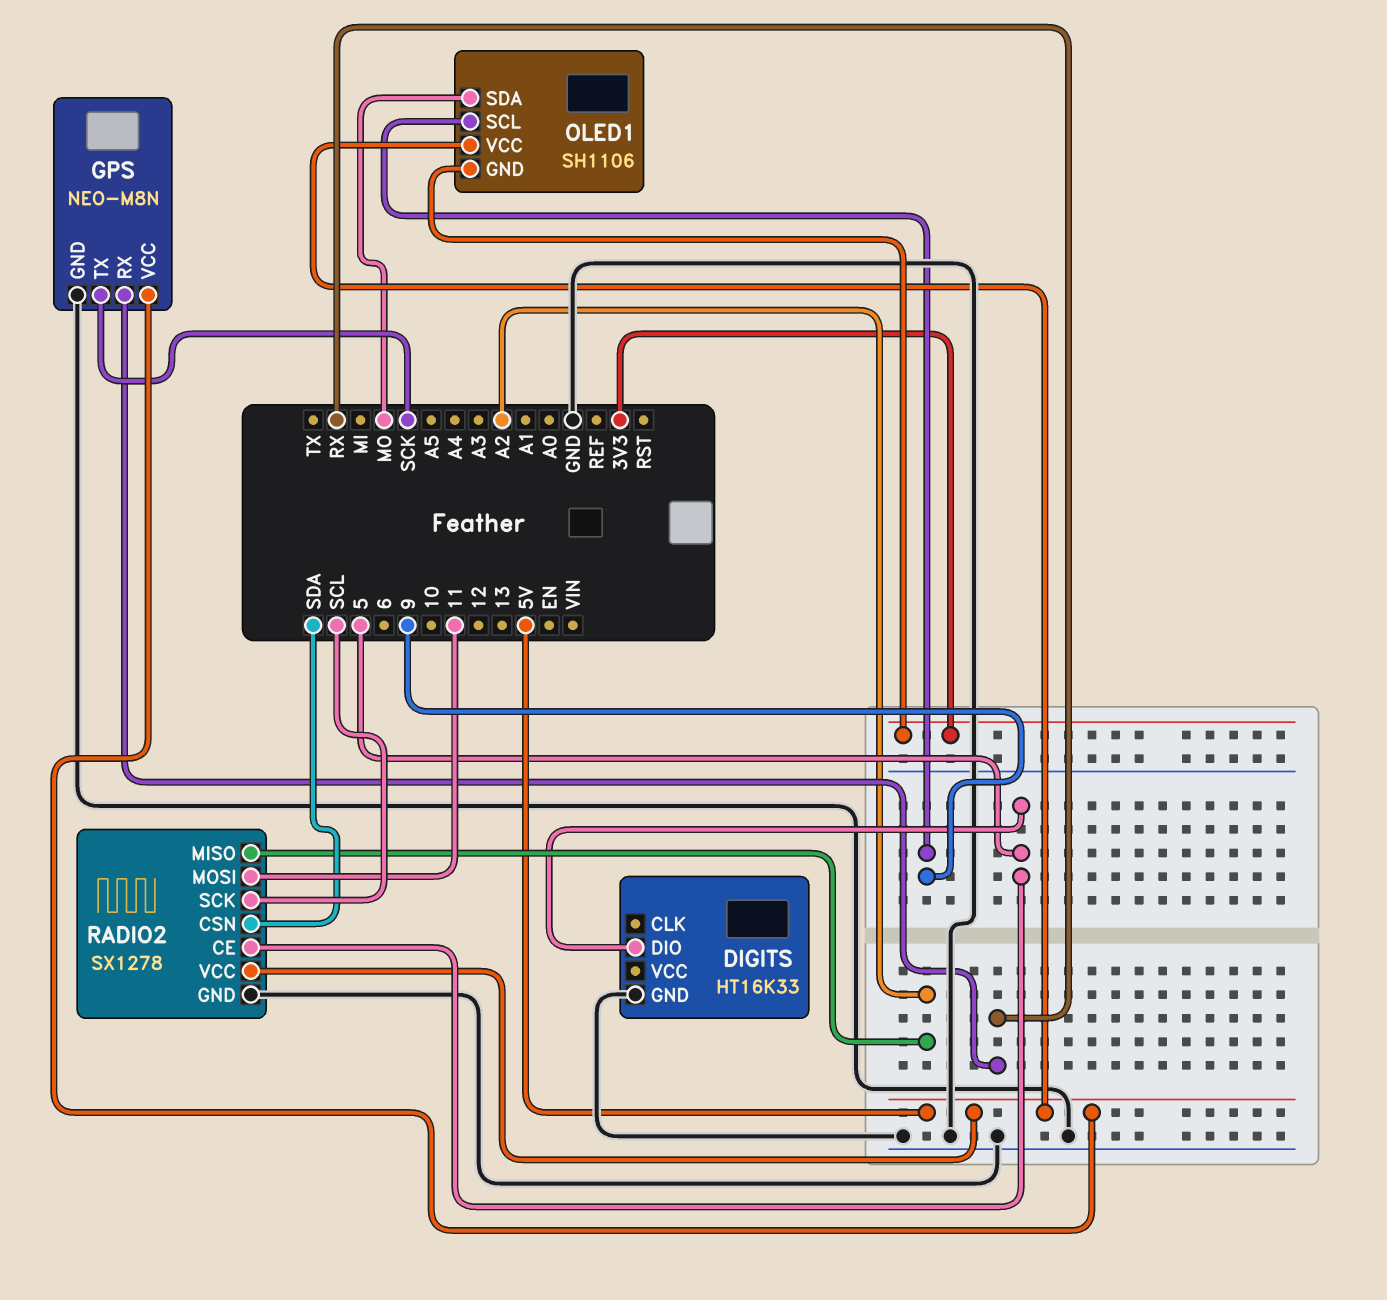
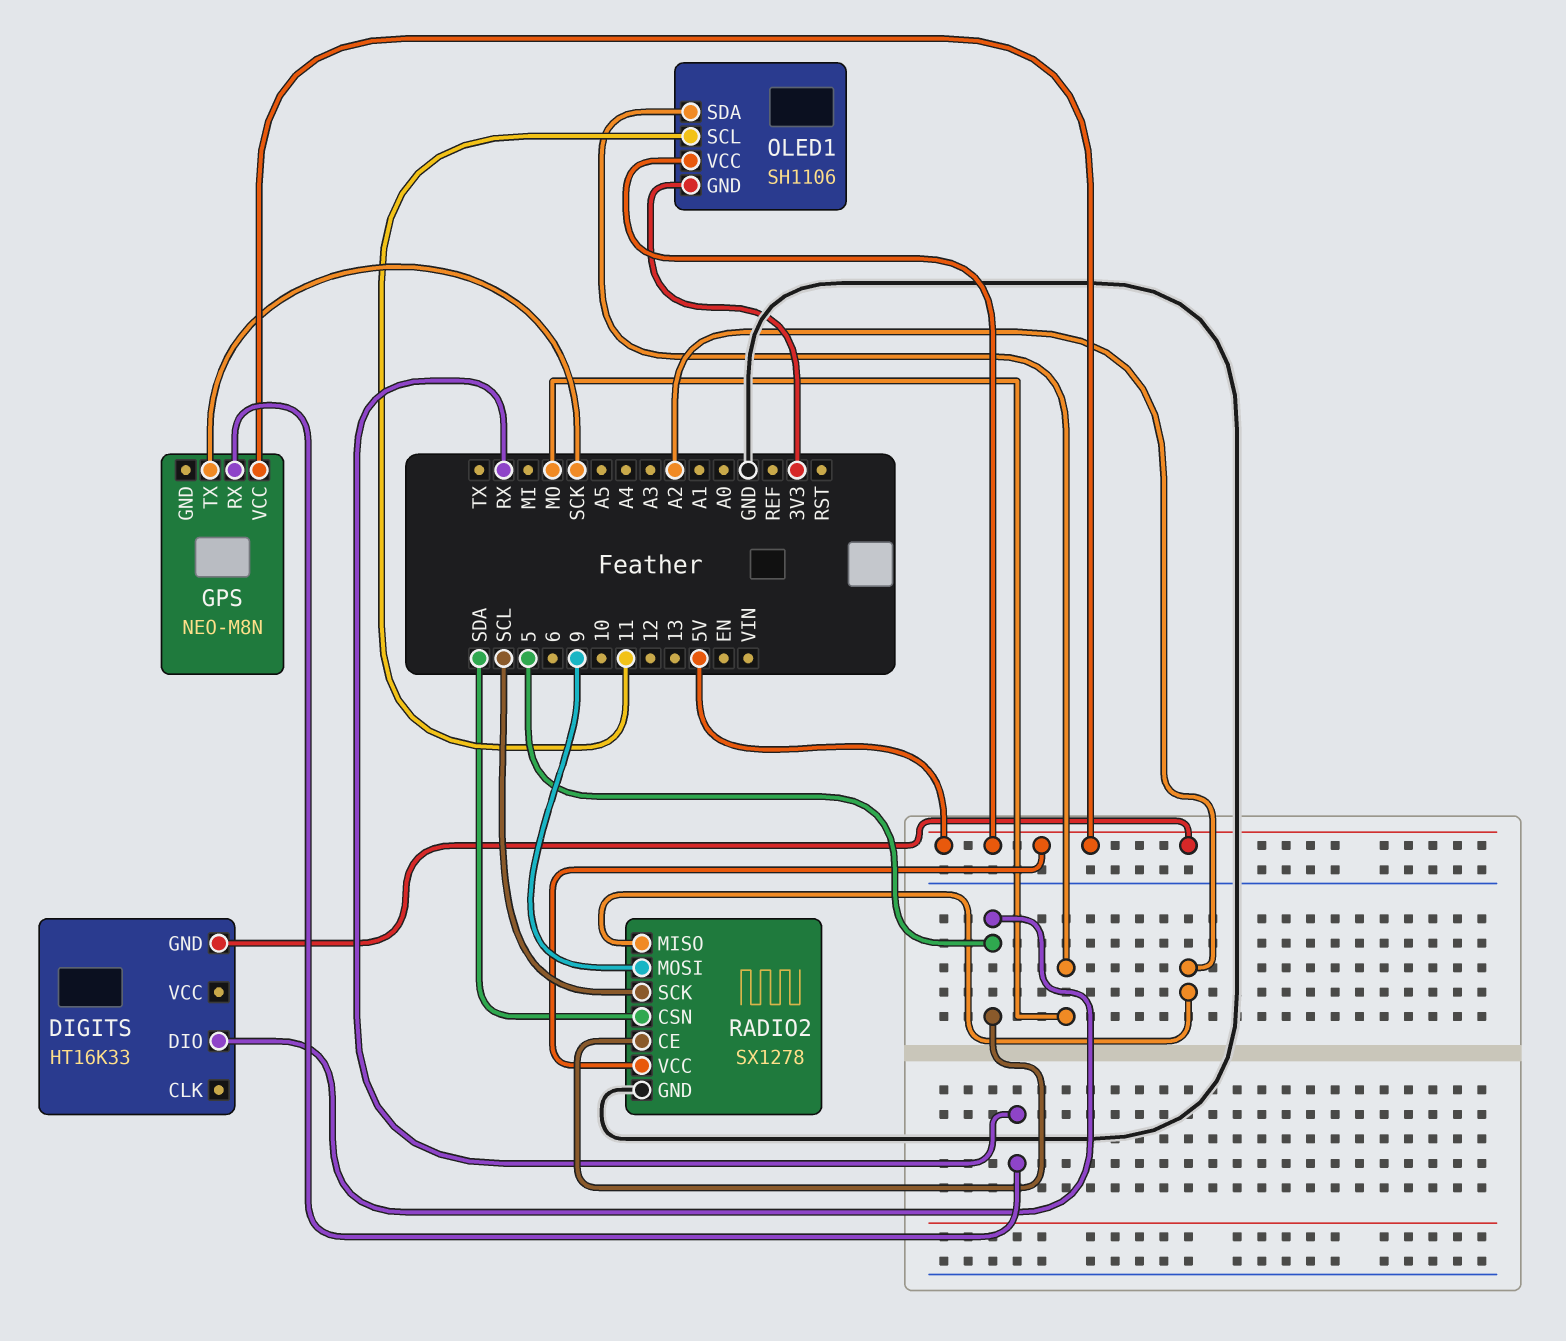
DIGITS pin GND: GND -> 5V
GPS pin GND: GND -> none
OLED1 pin SCL: 9 -> 11
RADIO2 pin MOSI: 11 -> 9

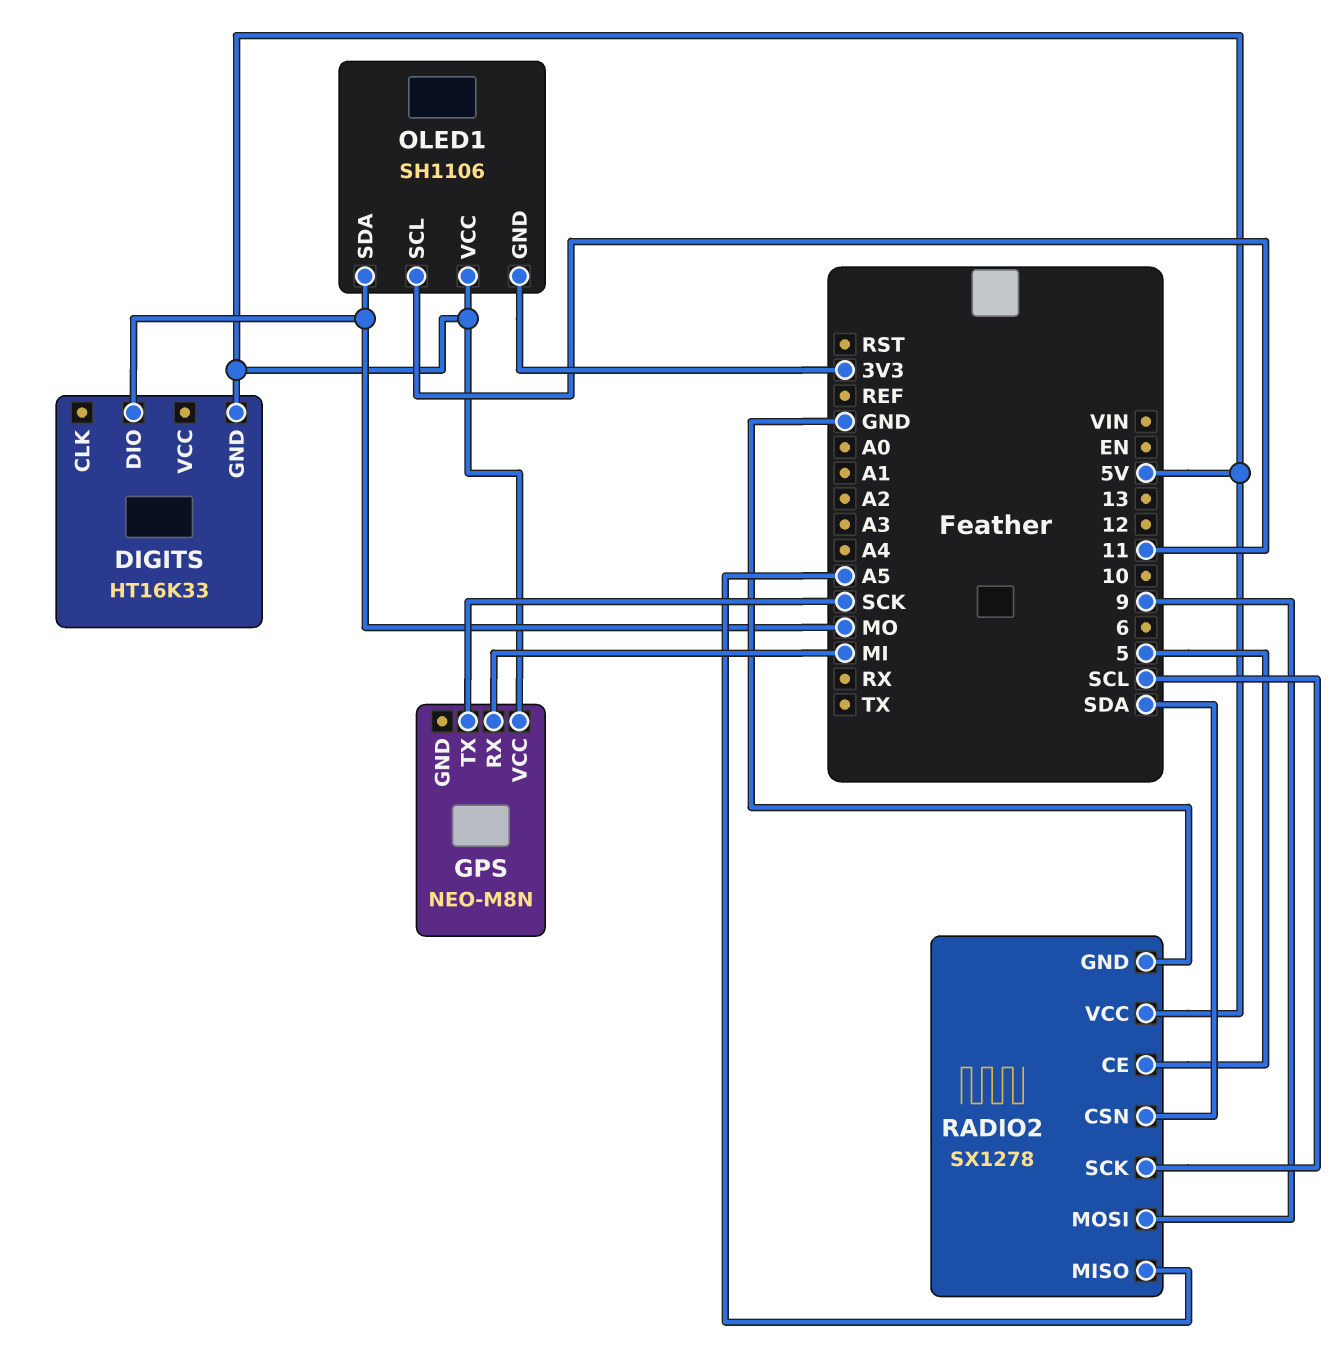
DIGITS pin DIO: 5 -> MO
GPS pin RX: RX -> MI
RADIO2 pin MISO: A2 -> A5

